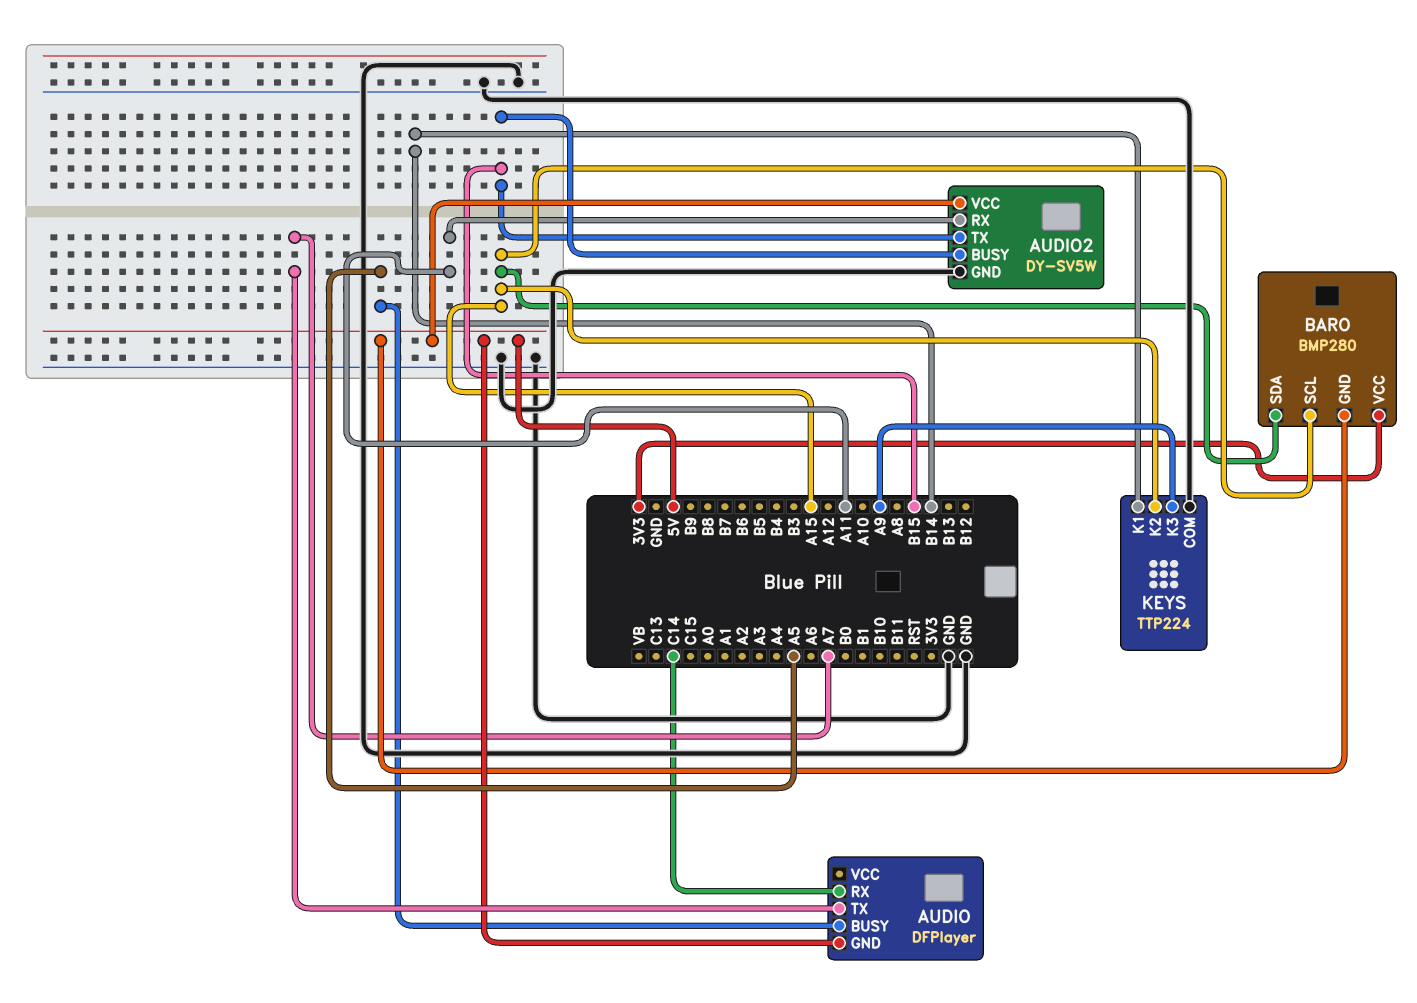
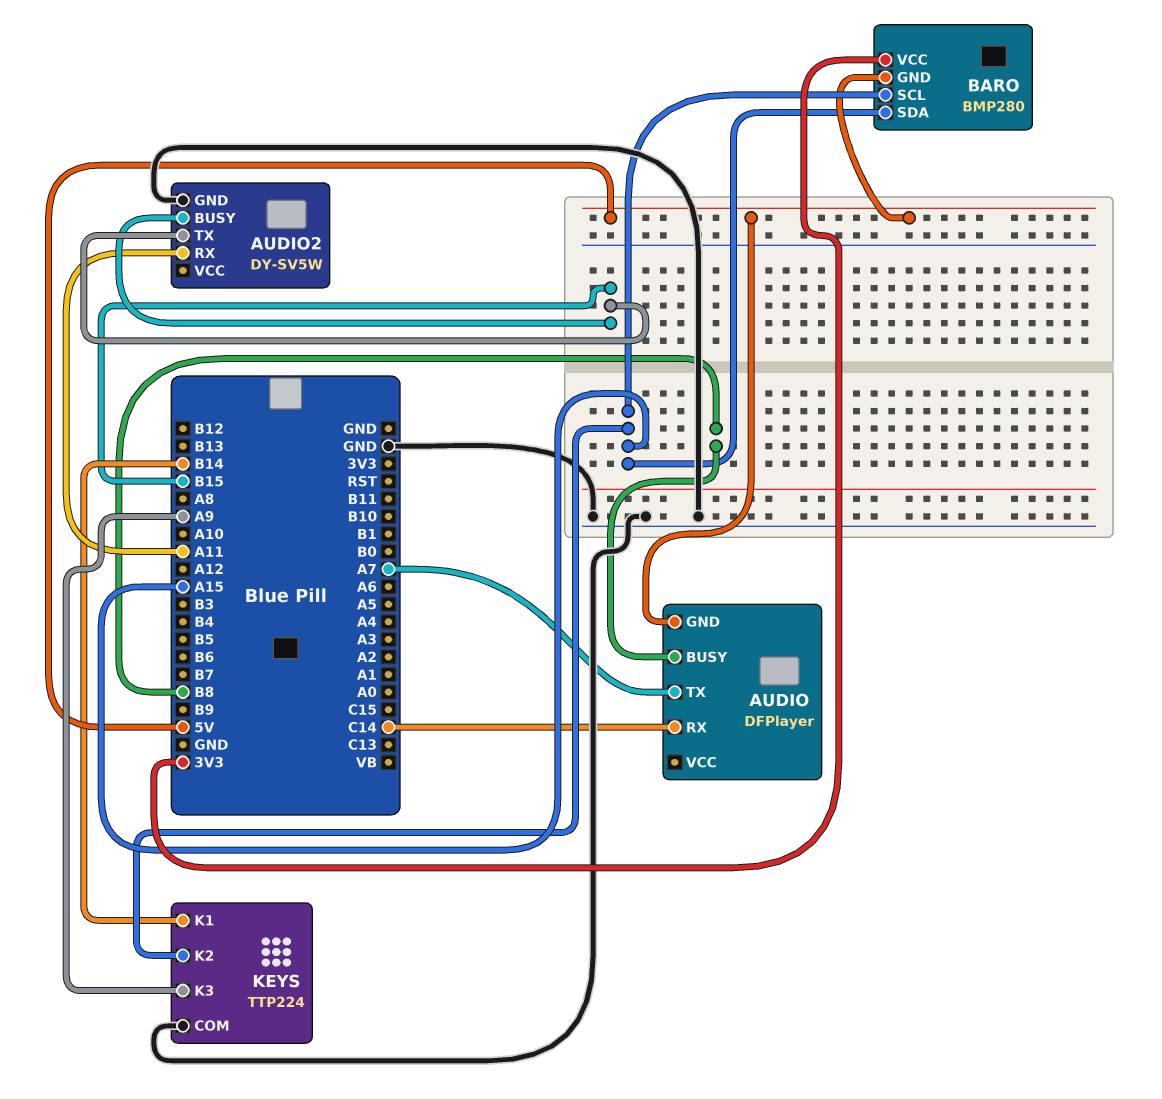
AUDIO pin BUSY: A5 -> B8
AUDIO2 pin VCC: 5V -> none

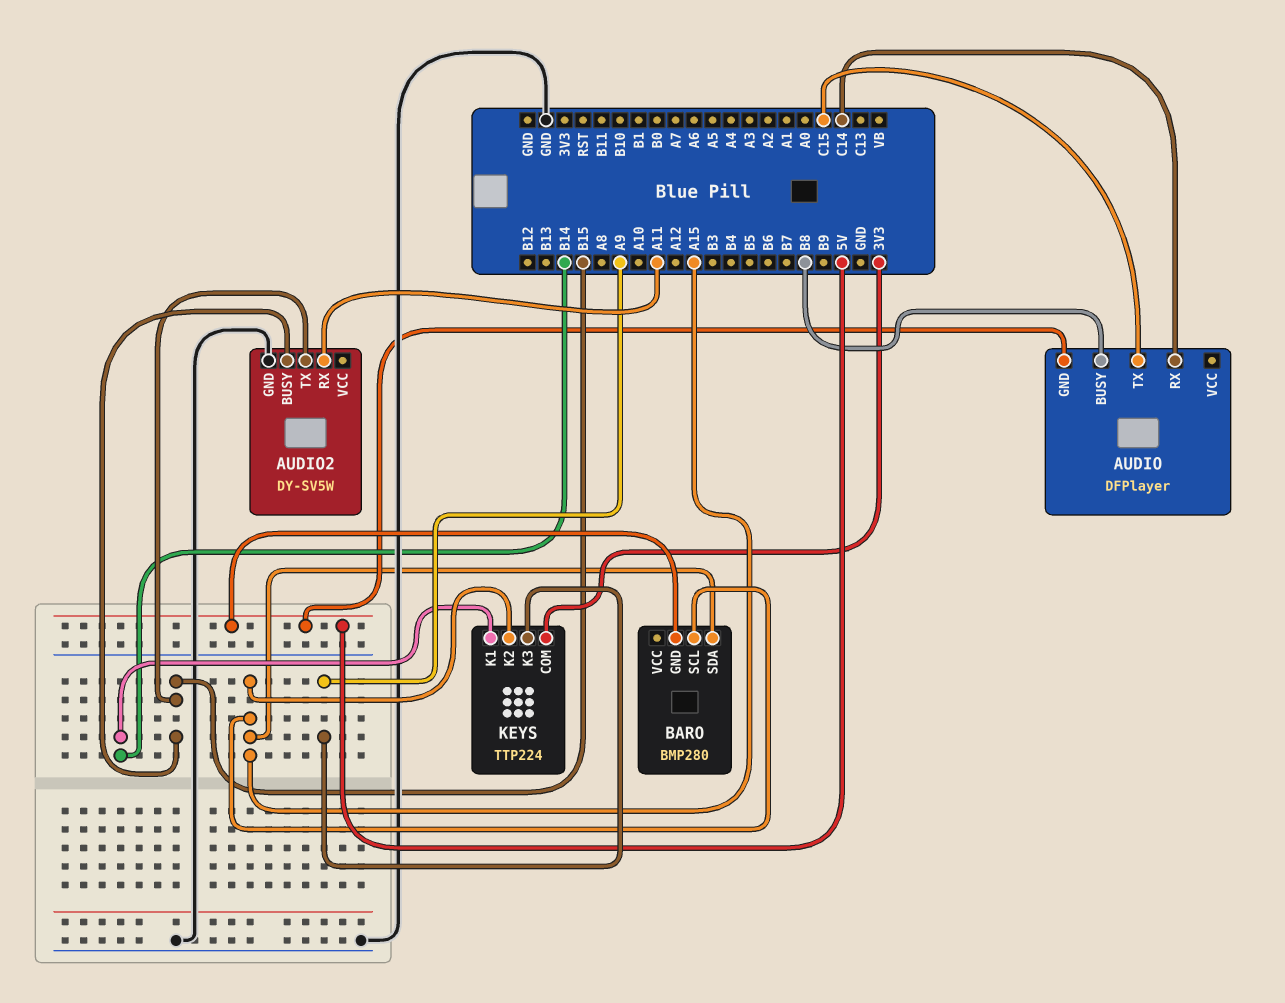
AUDIO pin TX: A7 -> C15
BARO pin VCC: 3V3 -> none
KEYS pin COM: GND -> 3V3

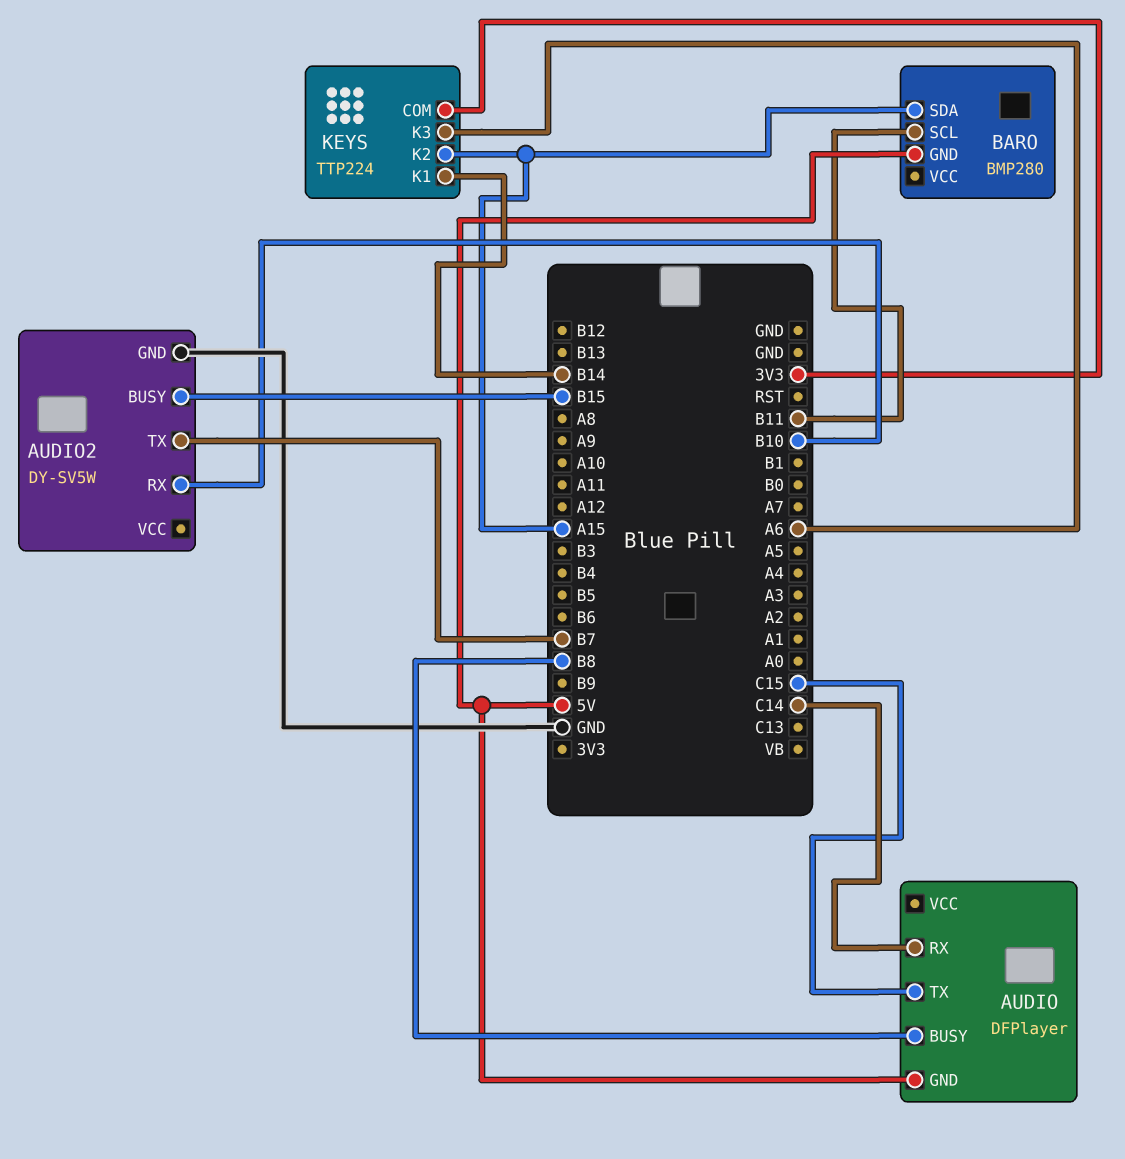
AUDIO2 pin RX: A11 -> B10
AUDIO2 pin TX: B15 -> B7
BARO pin SCL: A15 -> B11
KEYS pin K3: A9 -> A6

